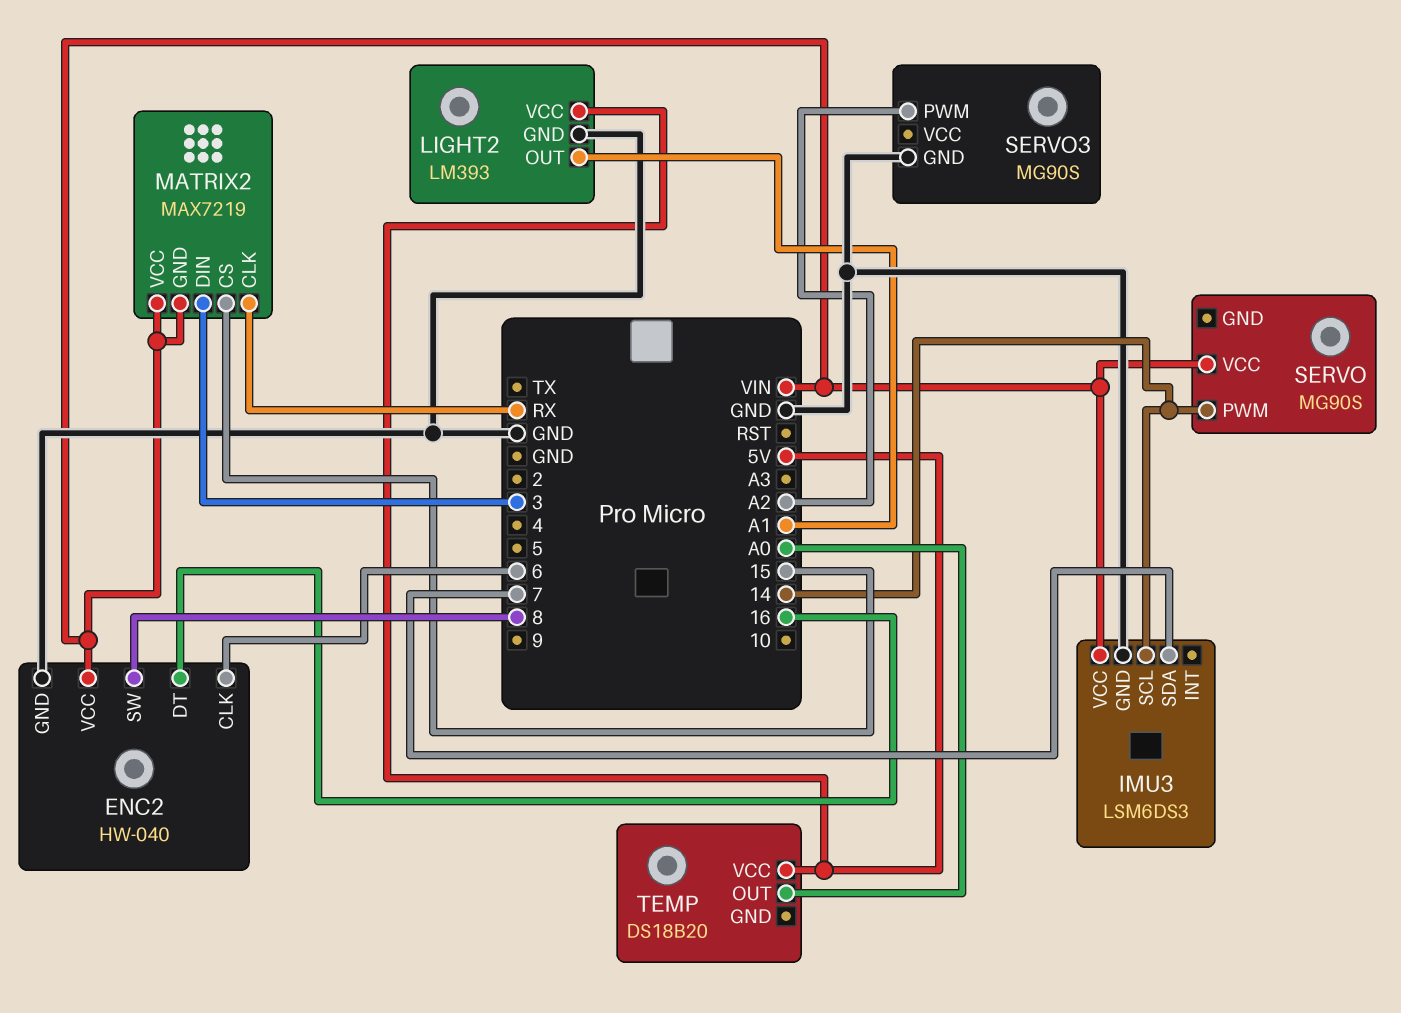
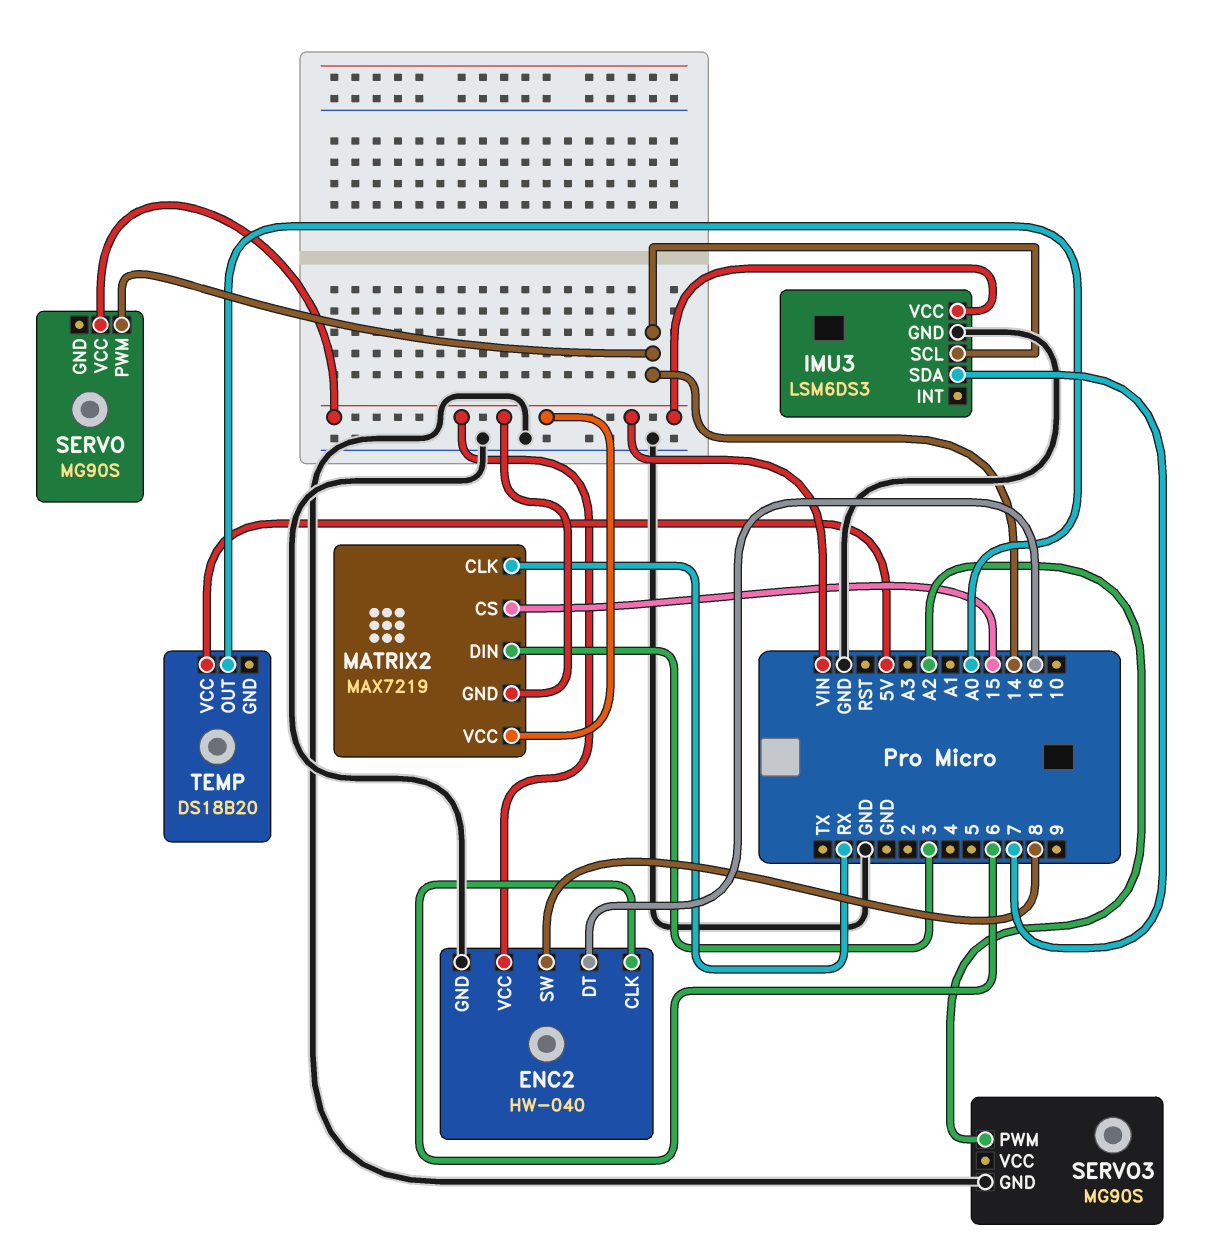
LIGHT2: LM393 -> none
LIGHT2 pin GND: GND -> none
LIGHT2 pin OUT: A1 -> none
LIGHT2 pin VCC: 5V -> none

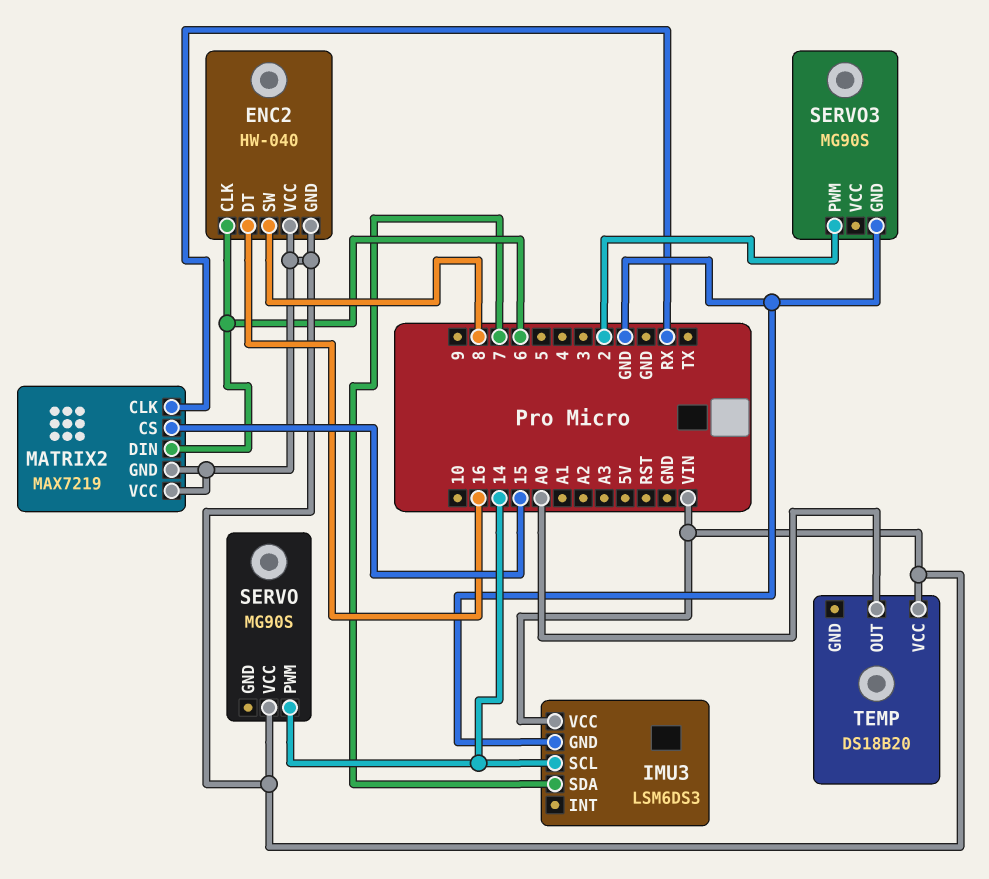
ENC2 pin GND: GND -> VIN
MATRIX2 pin DIN: 3 -> 6
SERVO3 pin PWM: A2 -> 2
TEMP pin VCC: 5V -> VIN

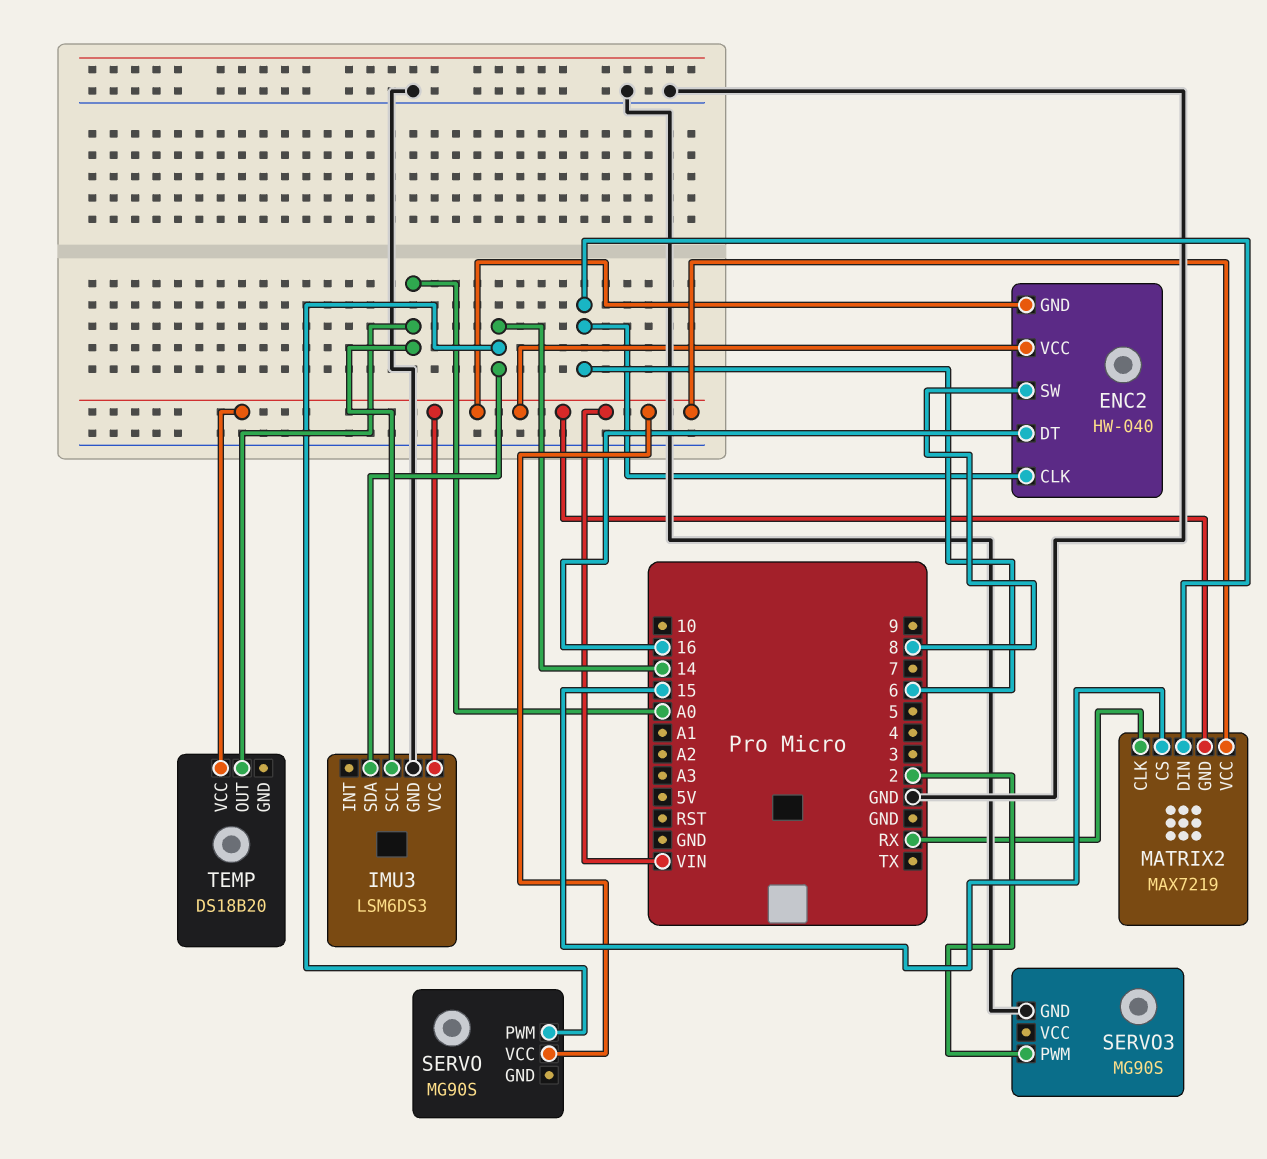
IMU3 pin SCL: 14 -> A0
IMU3 pin SDA: 7 -> 14

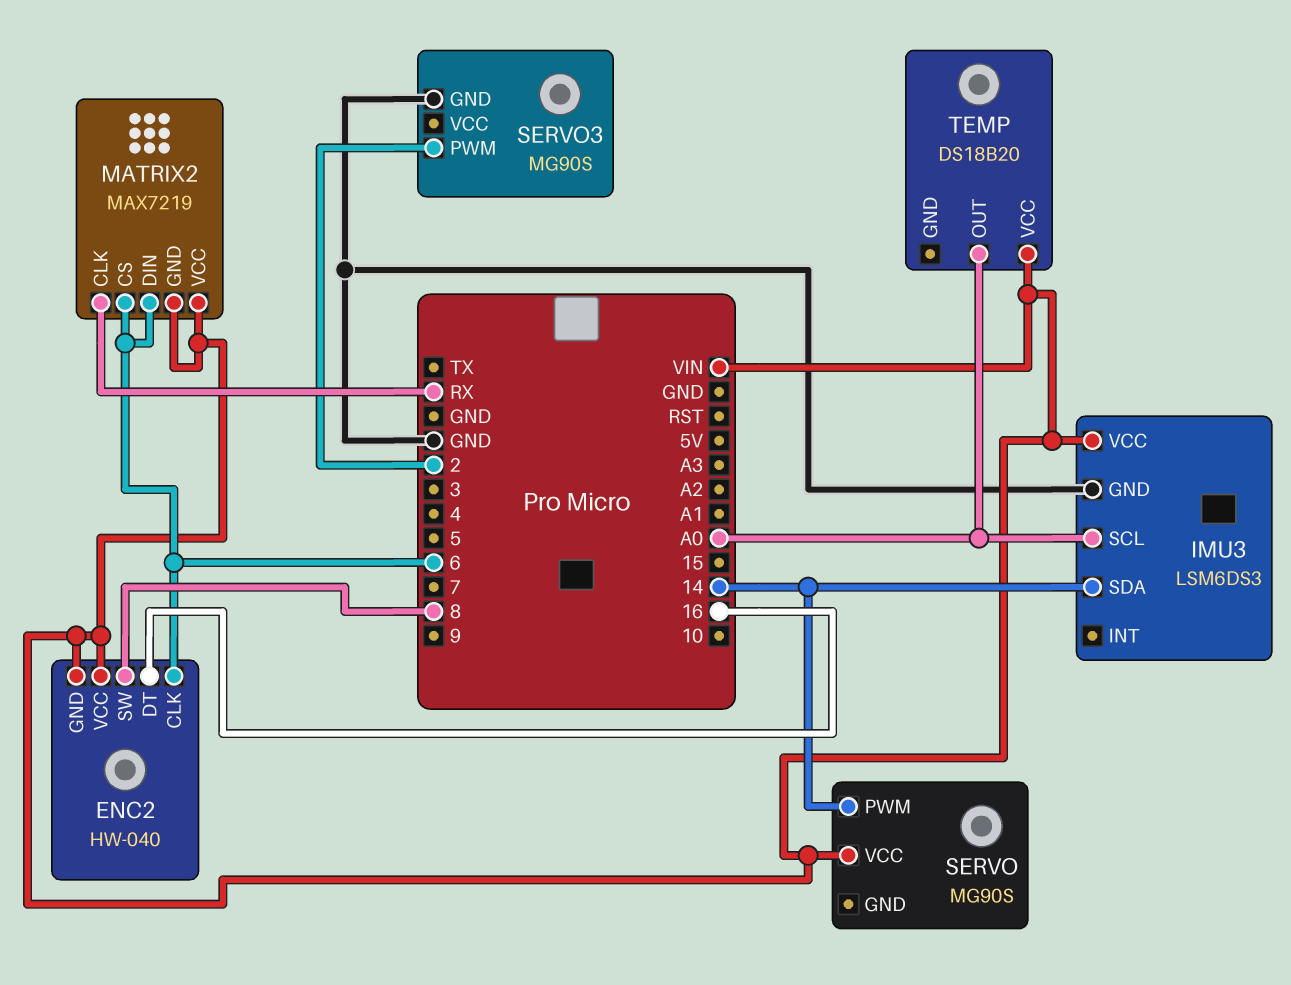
MATRIX2 pin CS: 15 -> 6

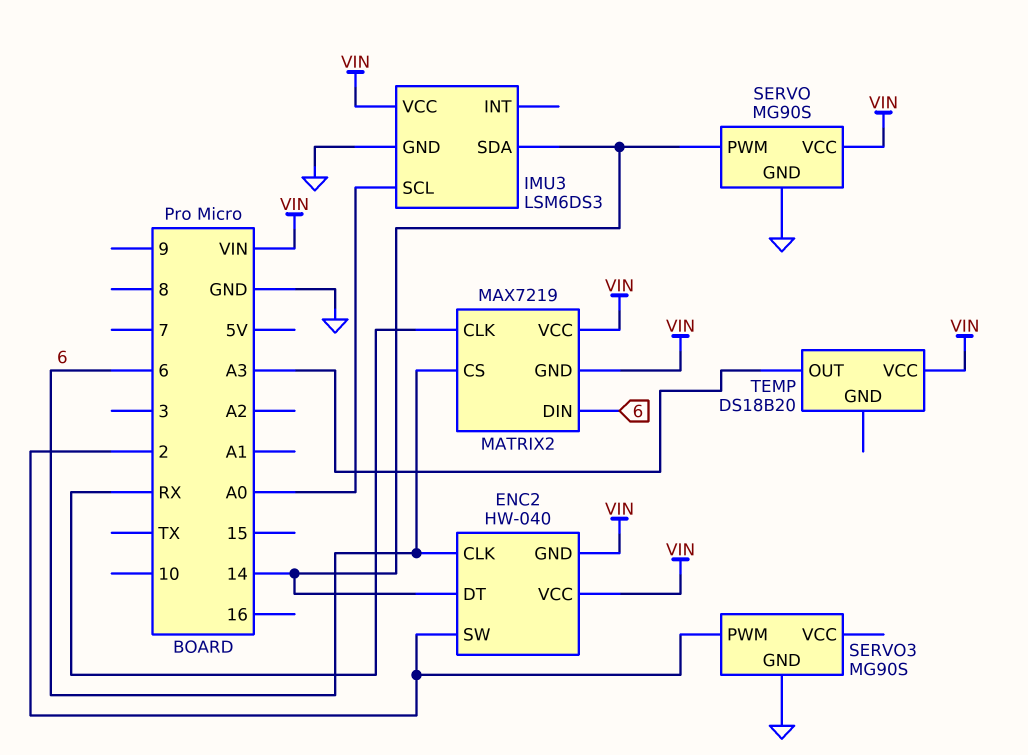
ENC2 pin DT: 16 -> 14
ENC2 pin SW: 8 -> 2
SERVO pin GND: none -> GND
TEMP pin OUT: A0 -> A3

